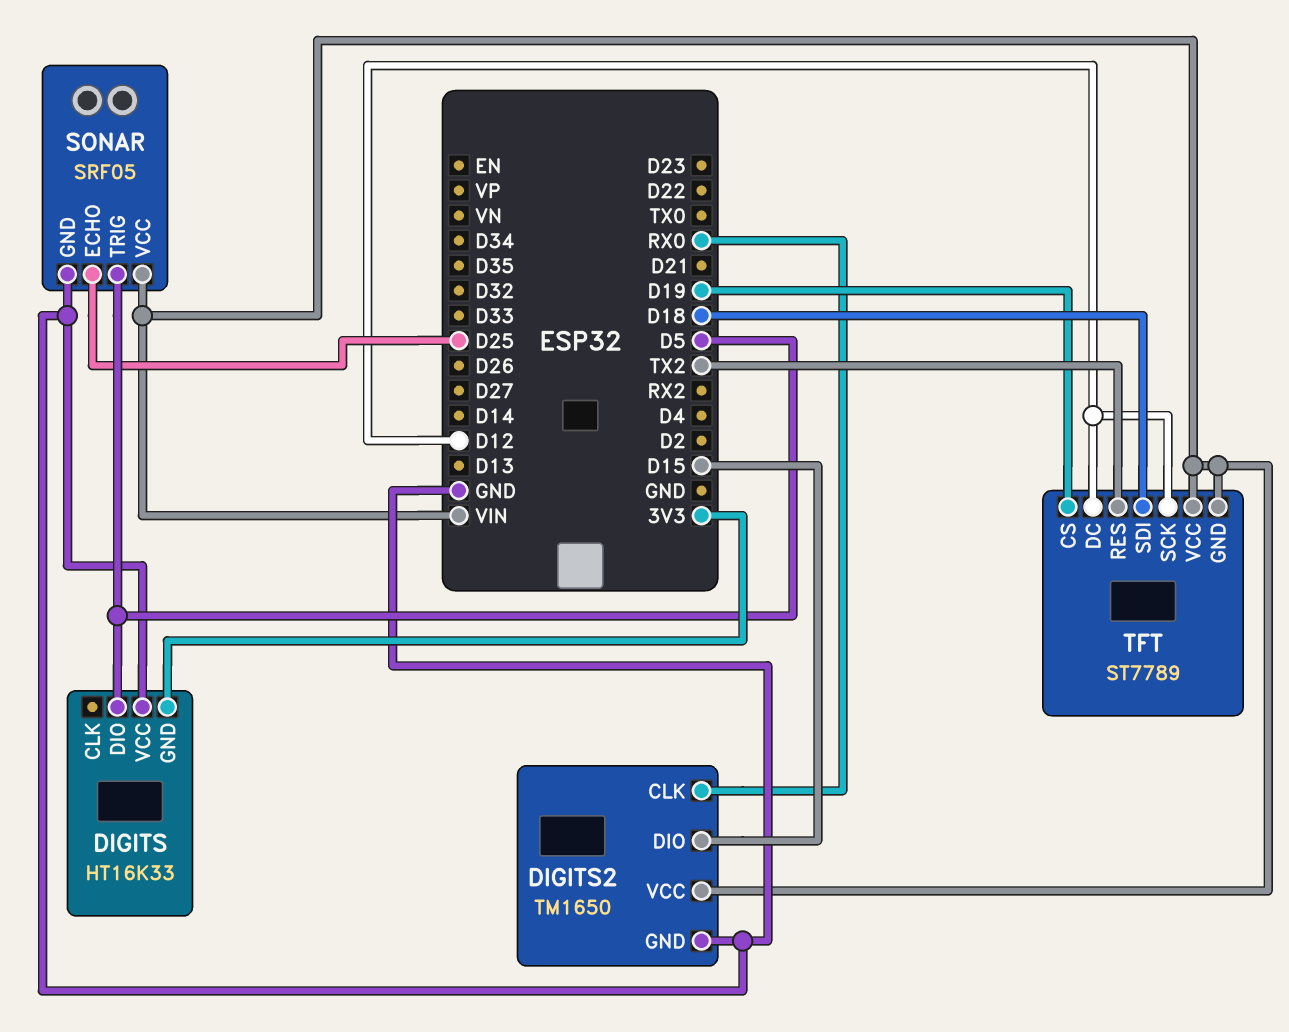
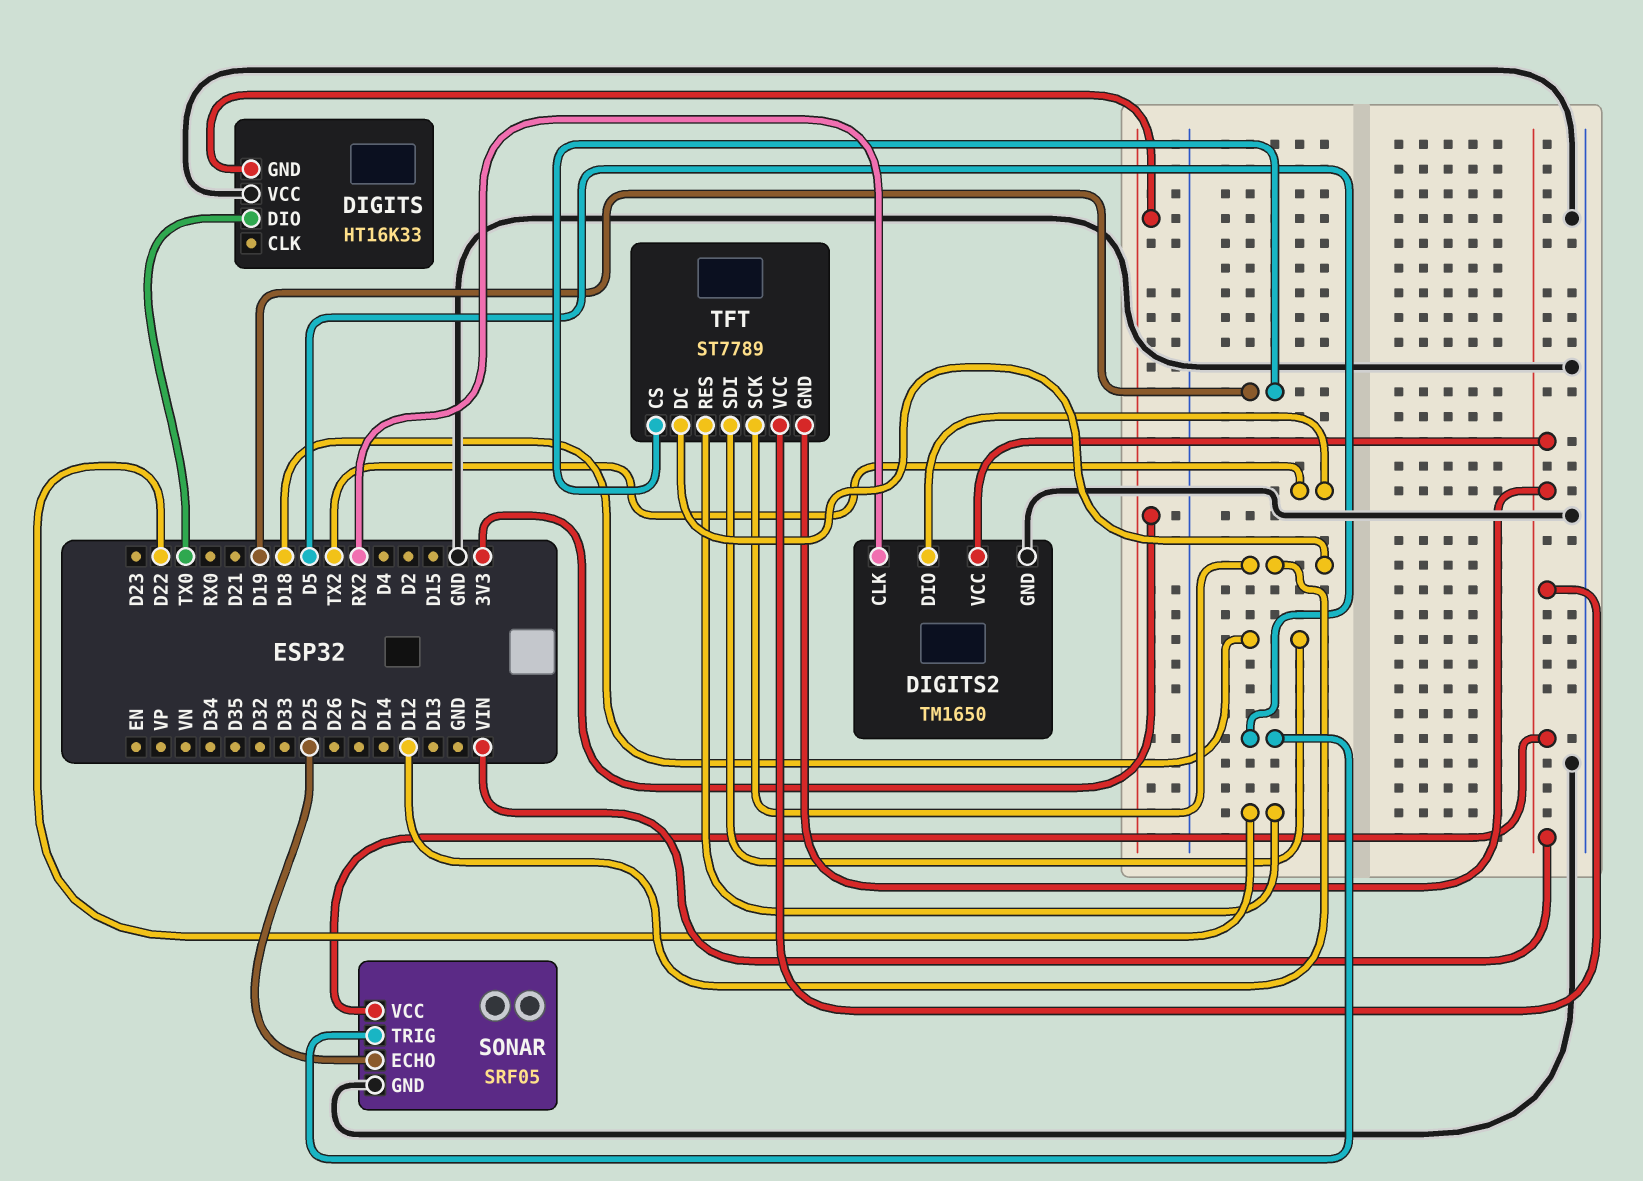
DIGITS pin DIO: D5 -> TX0
DIGITS2 pin CLK: RX0 -> RX2
DIGITS2 pin DIO: D15 -> TX2
TFT pin RES: TX2 -> D22

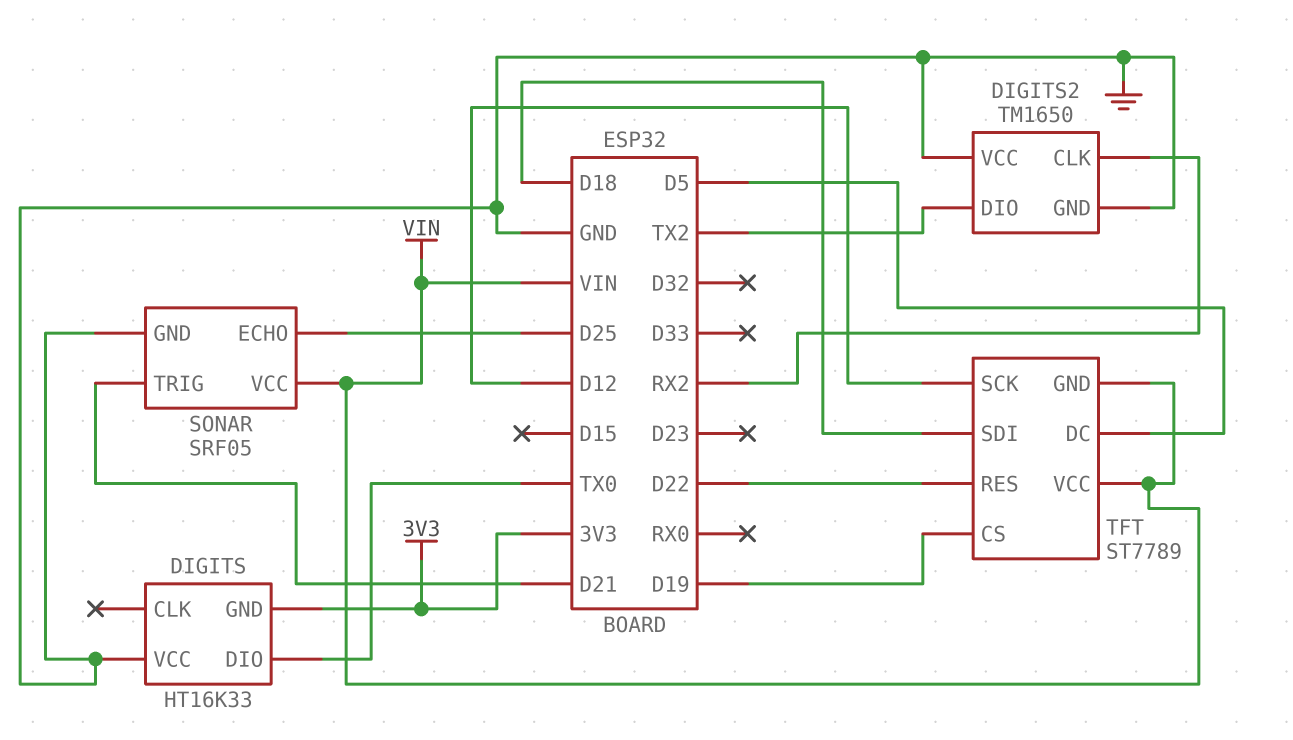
DIGITS2 pin VCC: VIN -> GND
SONAR pin TRIG: D5 -> D21
TFT pin DC: D12 -> D5

